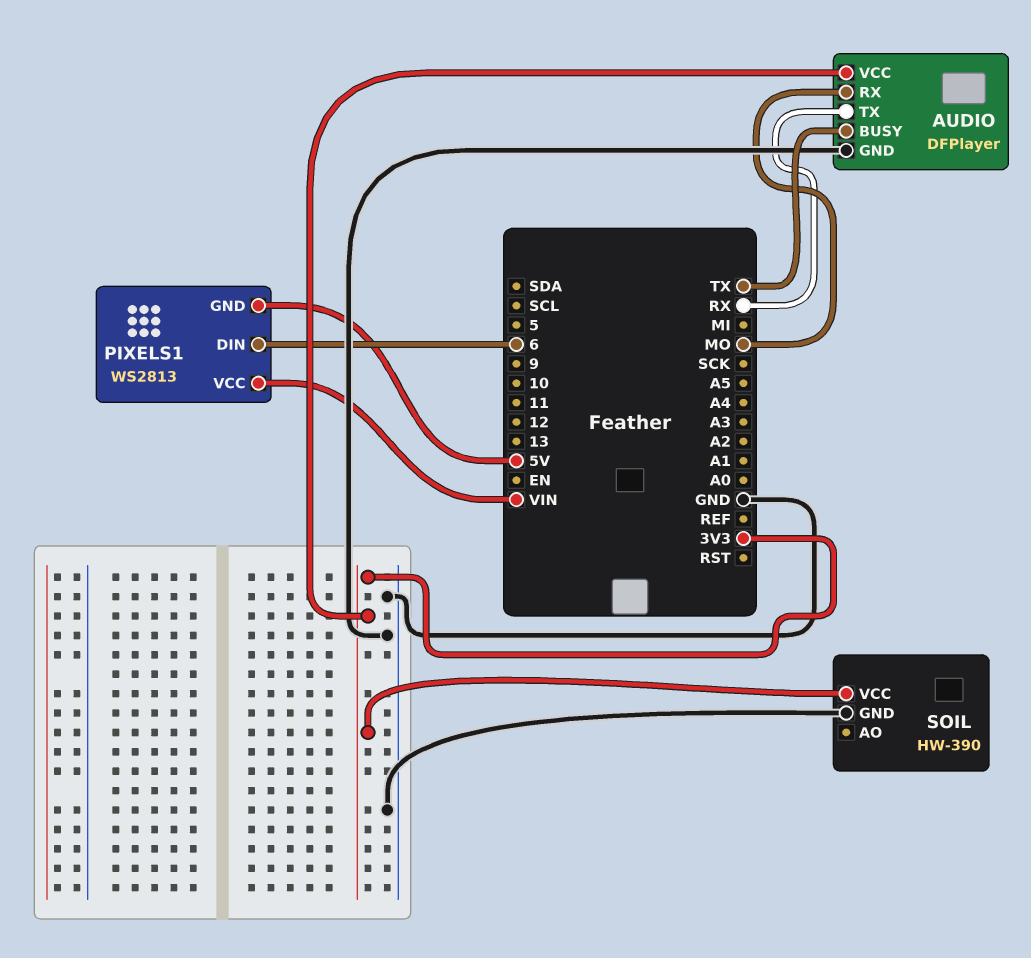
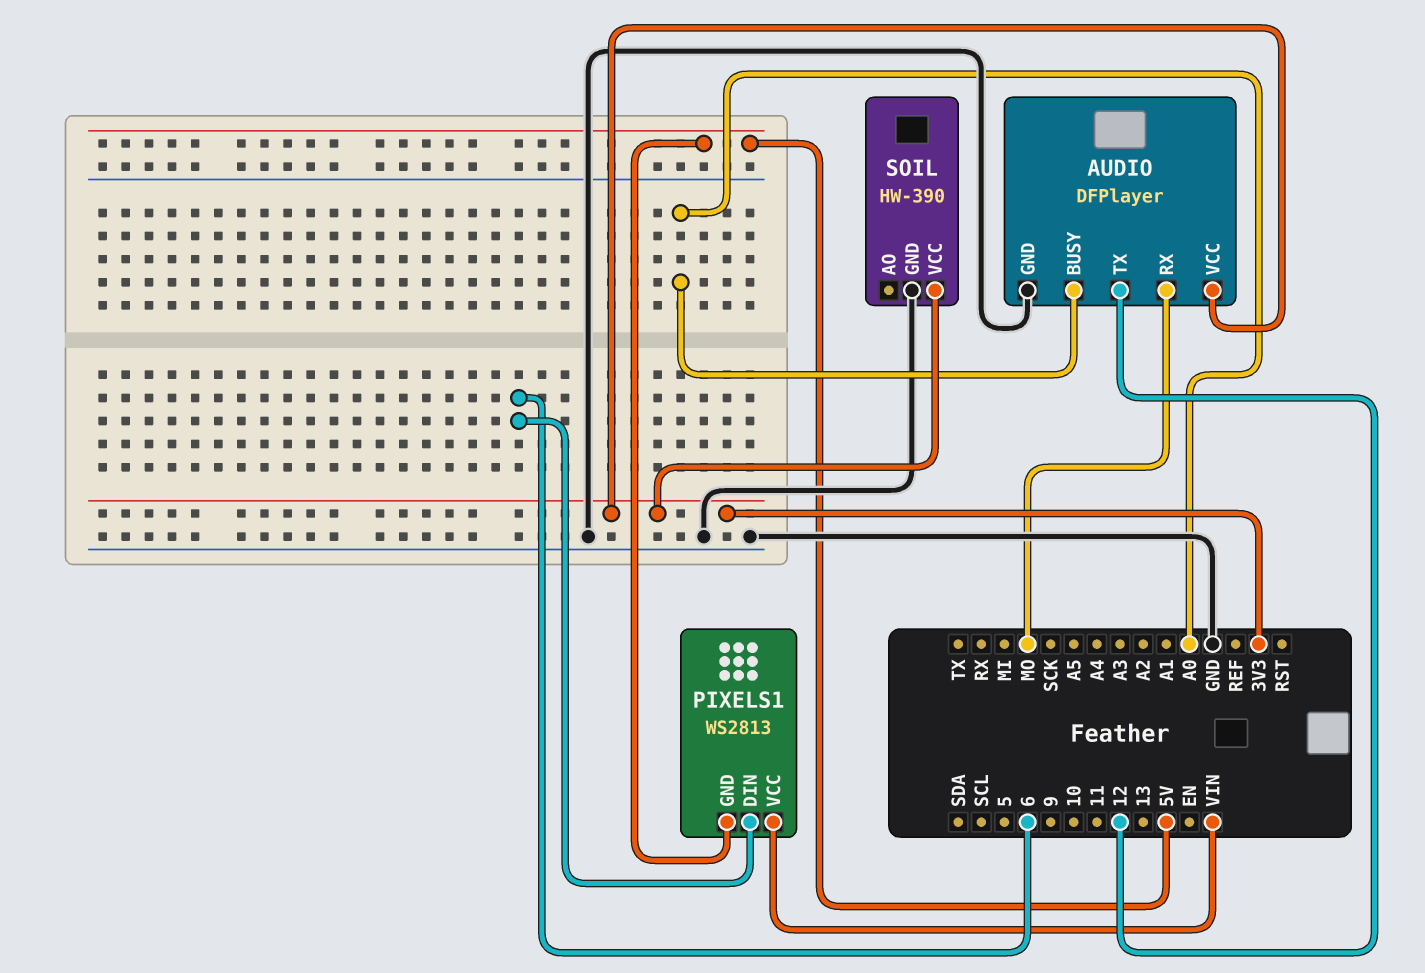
AUDIO pin BUSY: TX -> A0
AUDIO pin TX: RX -> 12

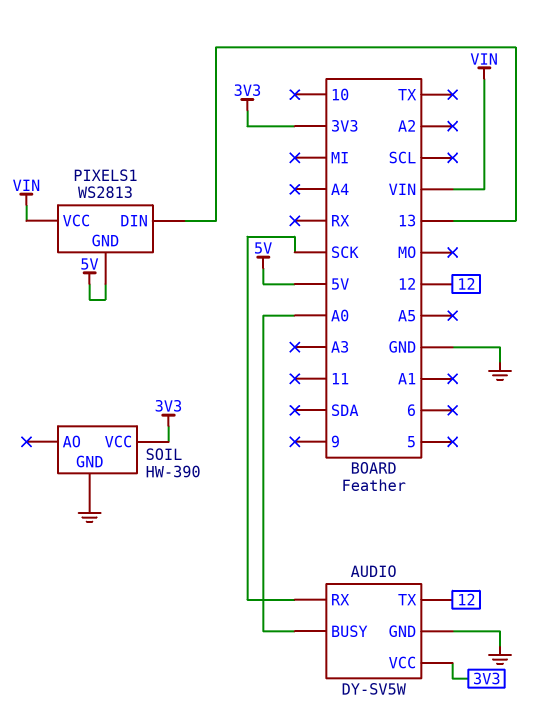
AUDIO: DFPlayer -> DY-SV5W
AUDIO pin RX: MO -> SCK
PIXELS1 pin DIN: 6 -> 13

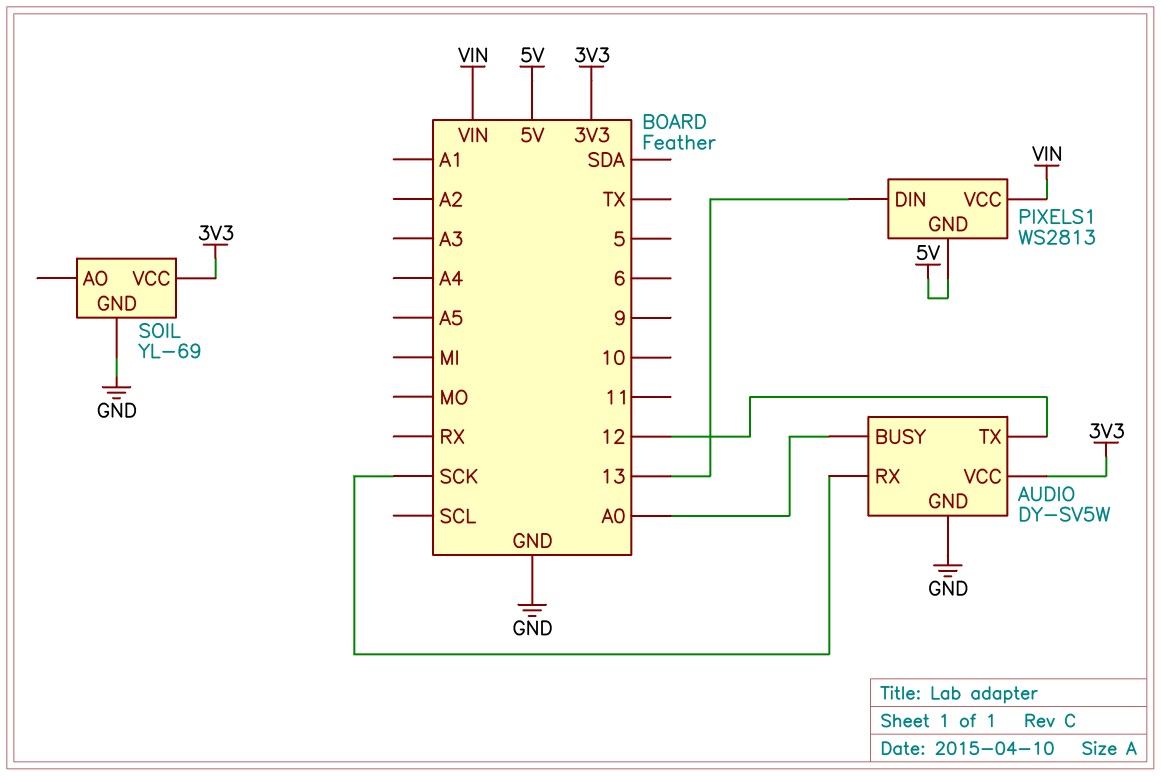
SOIL: HW-390 -> YL-69

